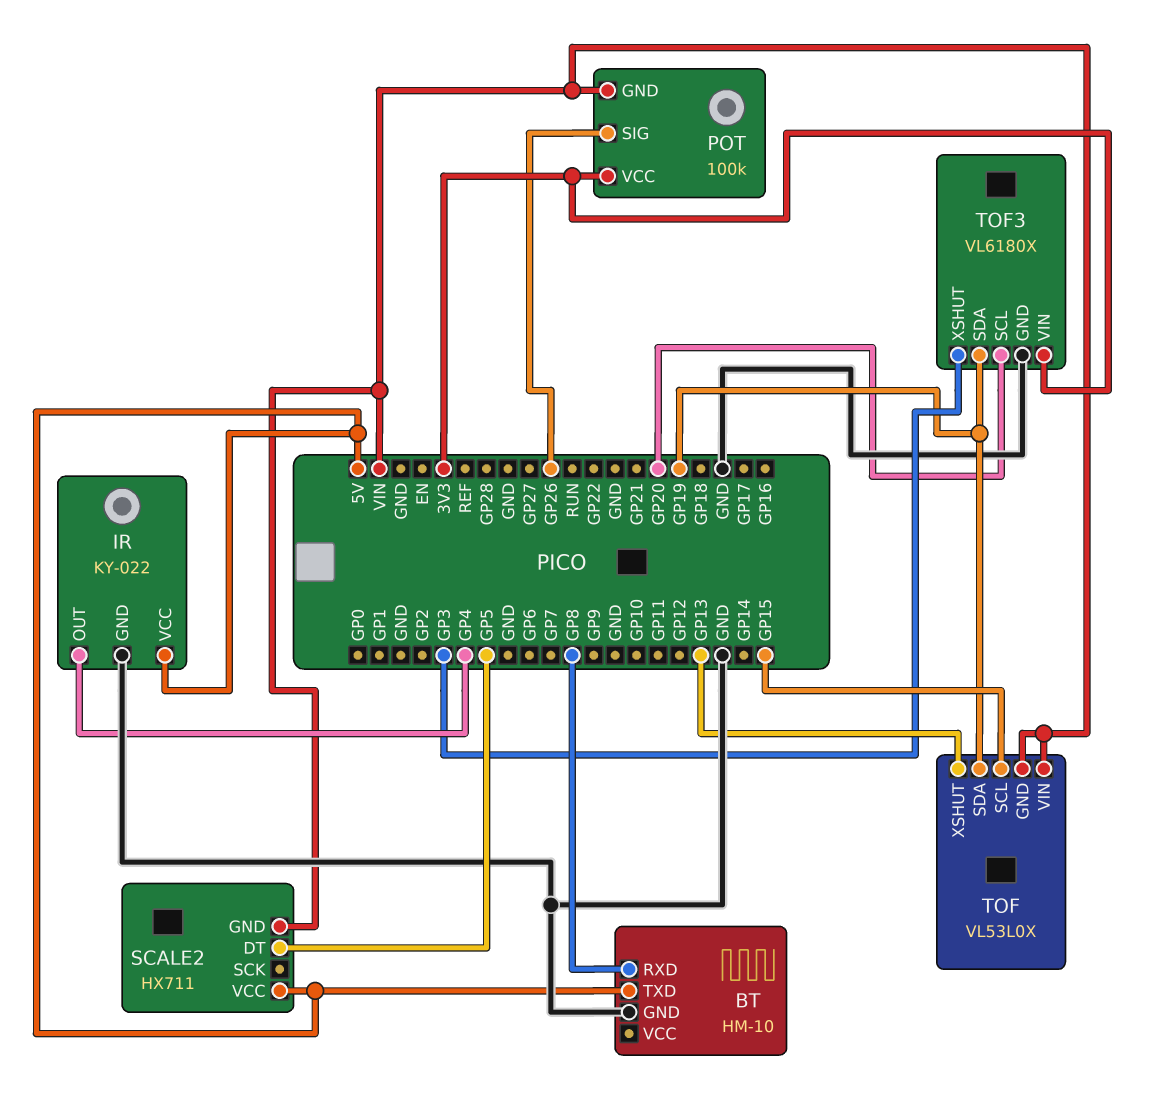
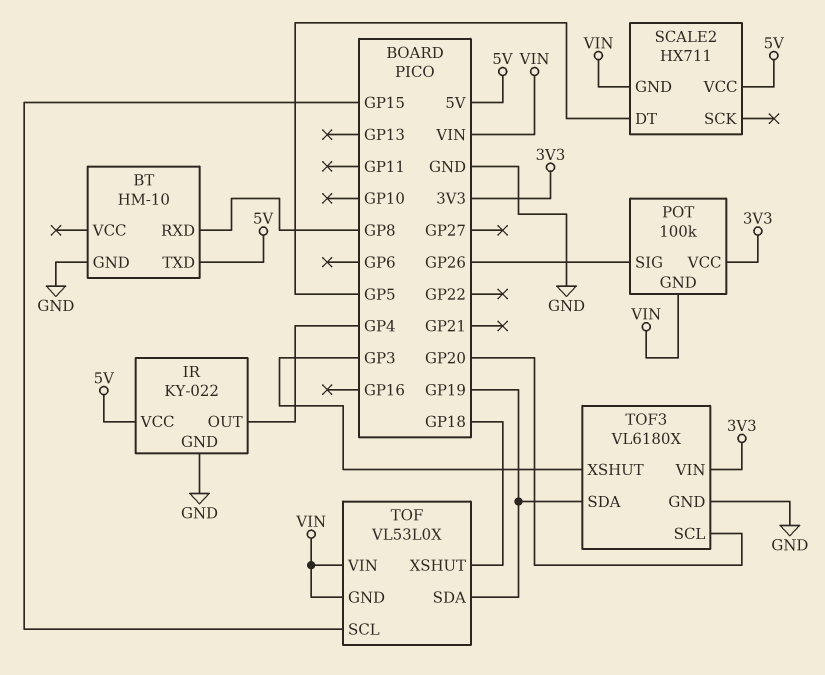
TOF pin XSHUT: GP13 -> GP18

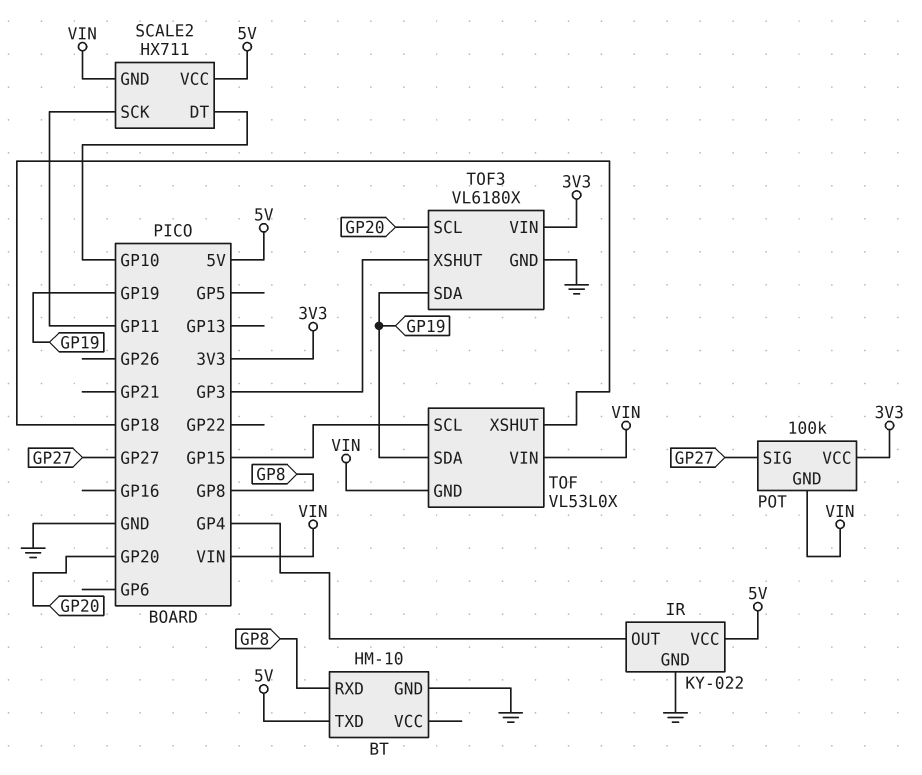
POT pin SIG: GP26 -> GP27
SCALE2 pin DT: GP5 -> GP10
SCALE2 pin SCK: none -> GP11

